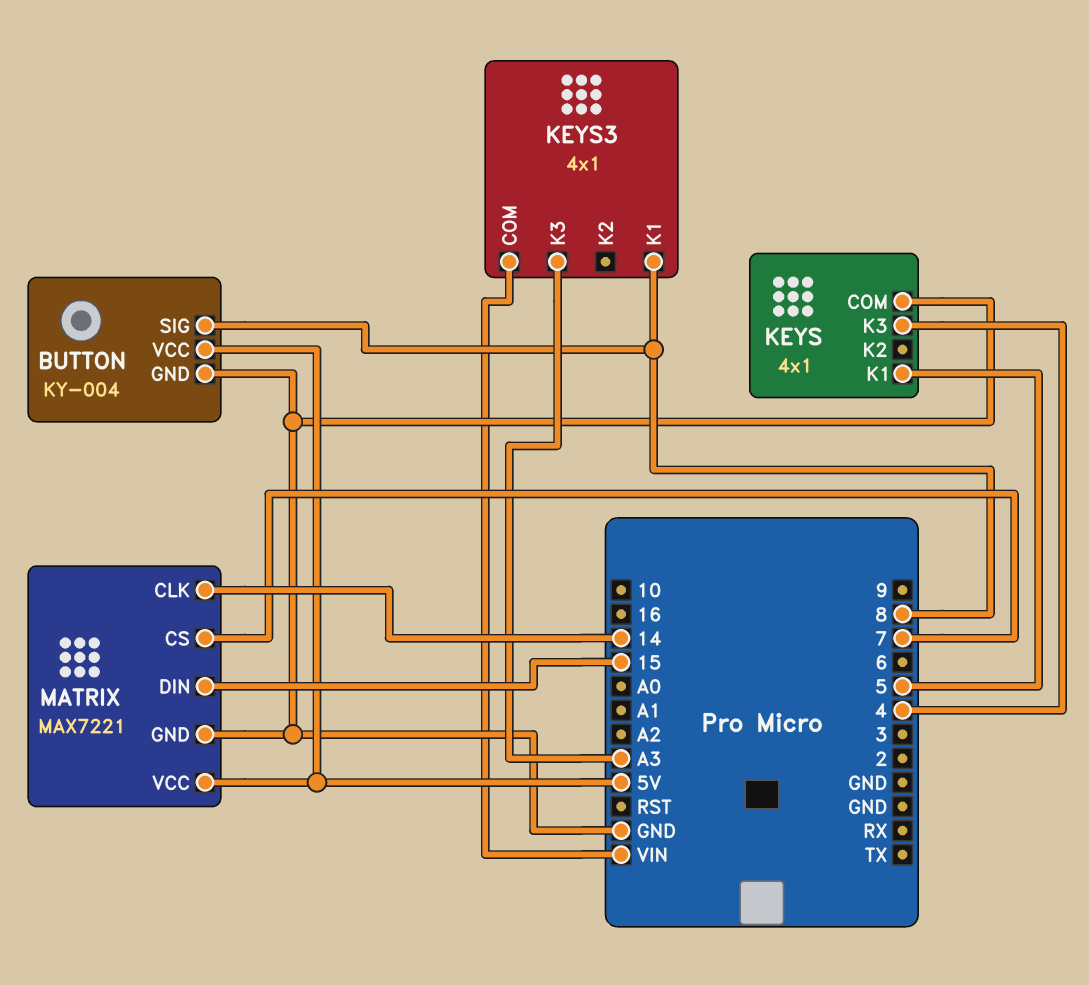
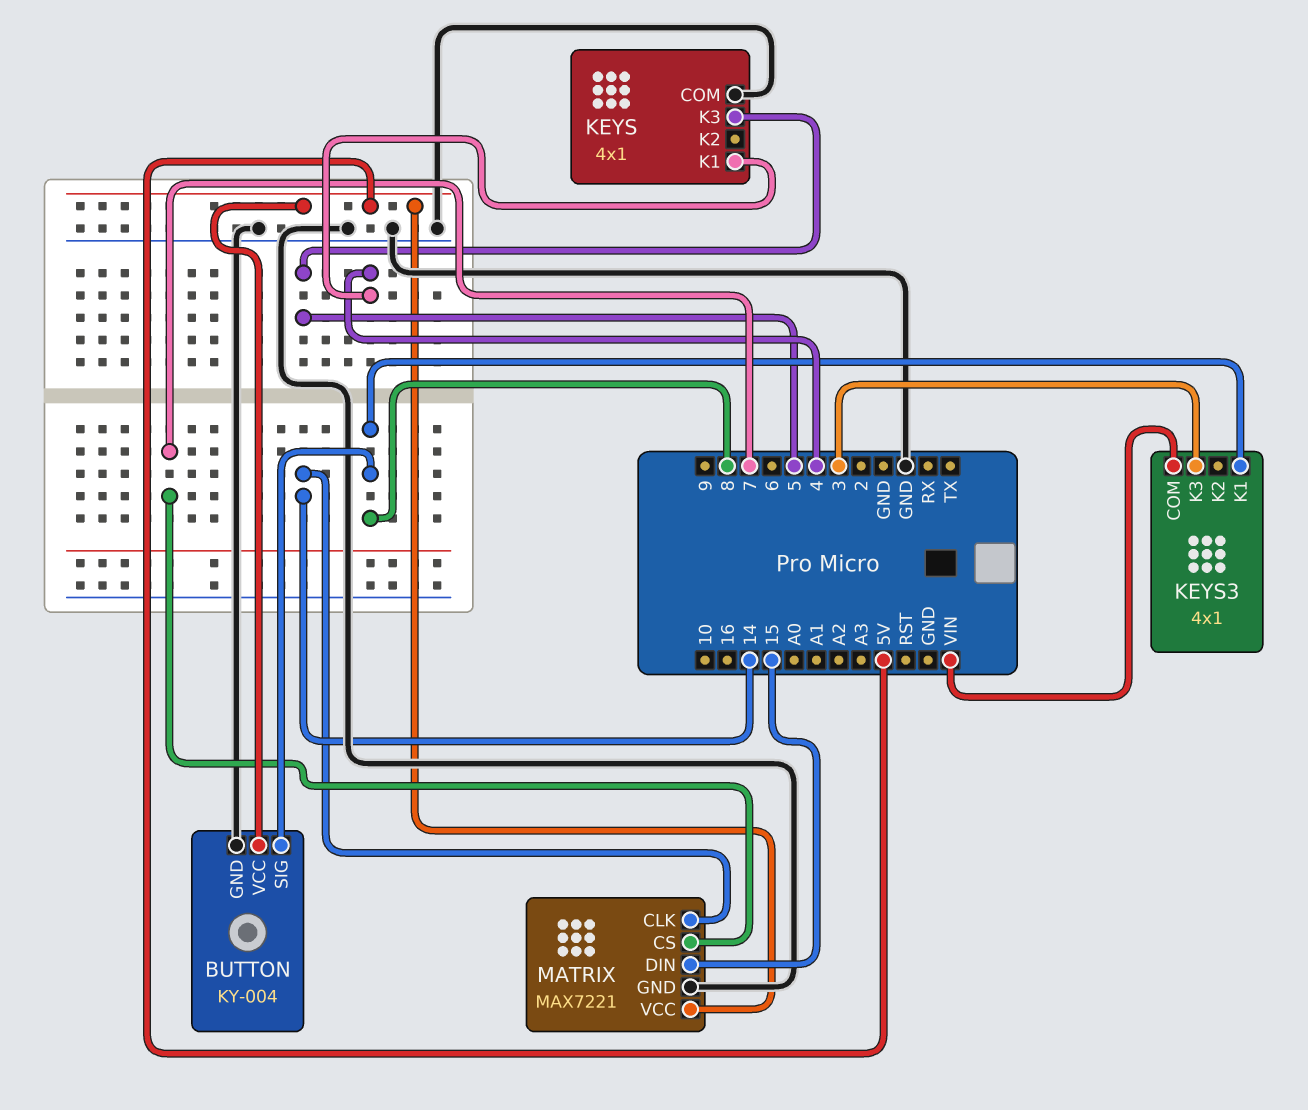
KEYS pin K1: 5 -> 4
KEYS pin K3: 4 -> 5
KEYS3 pin K3: A3 -> 3

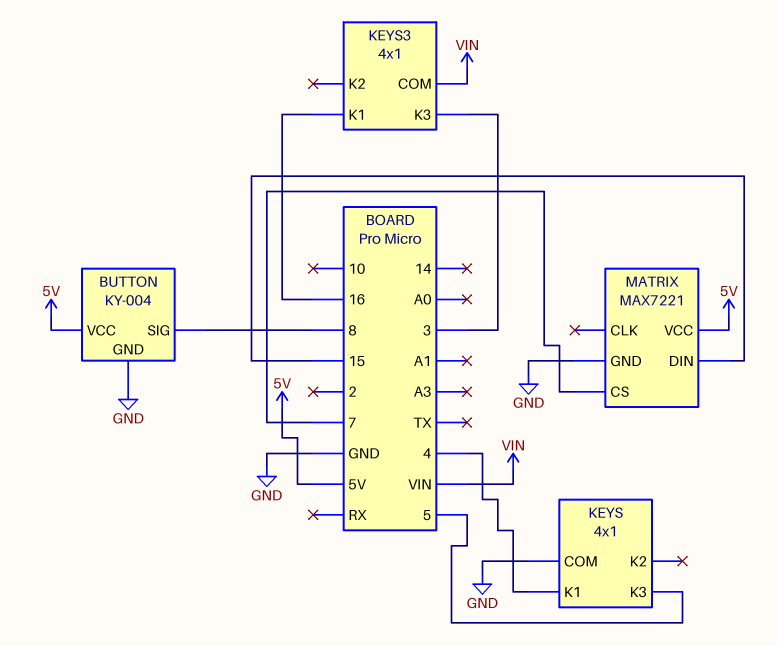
KEYS3 pin K1: 8 -> 16
MATRIX pin CLK: 14 -> none

